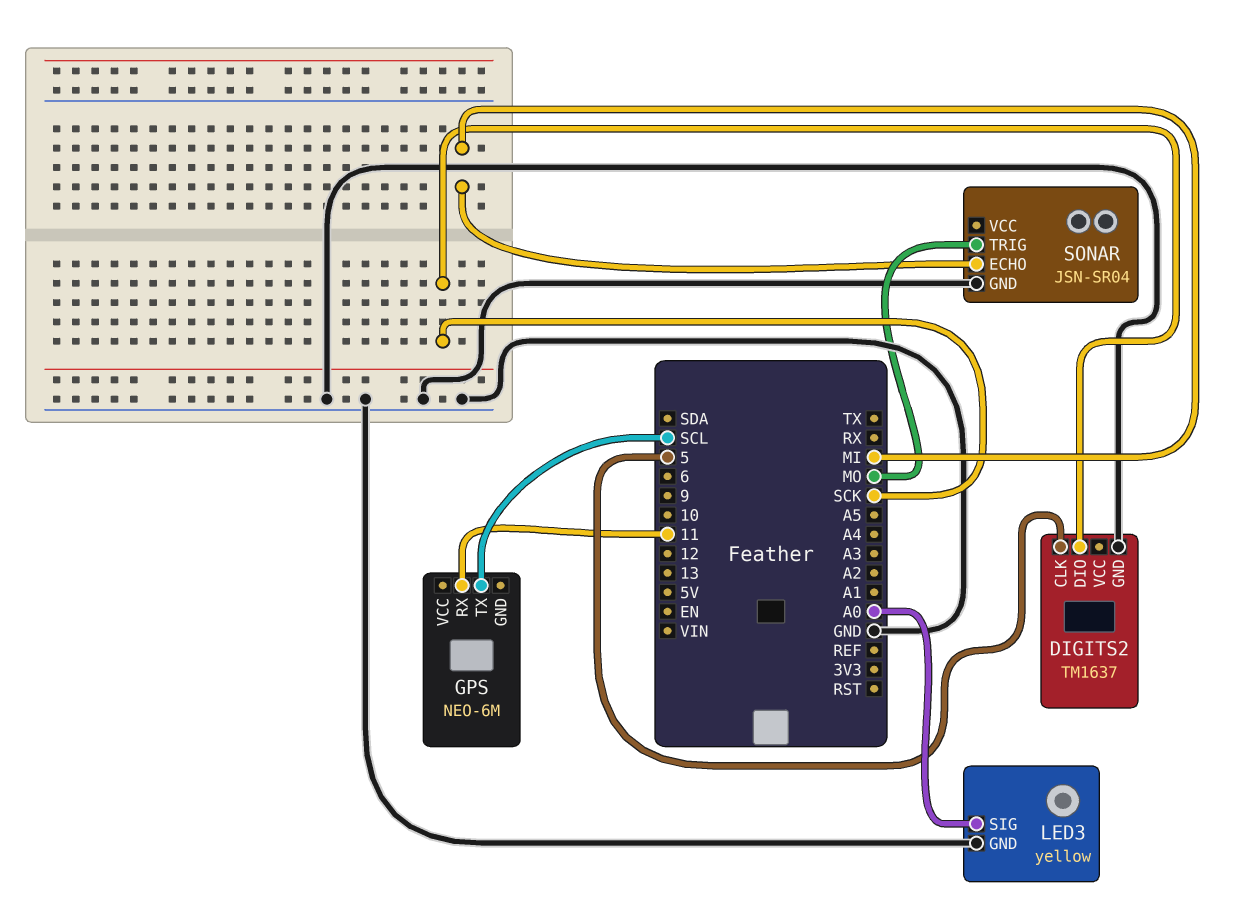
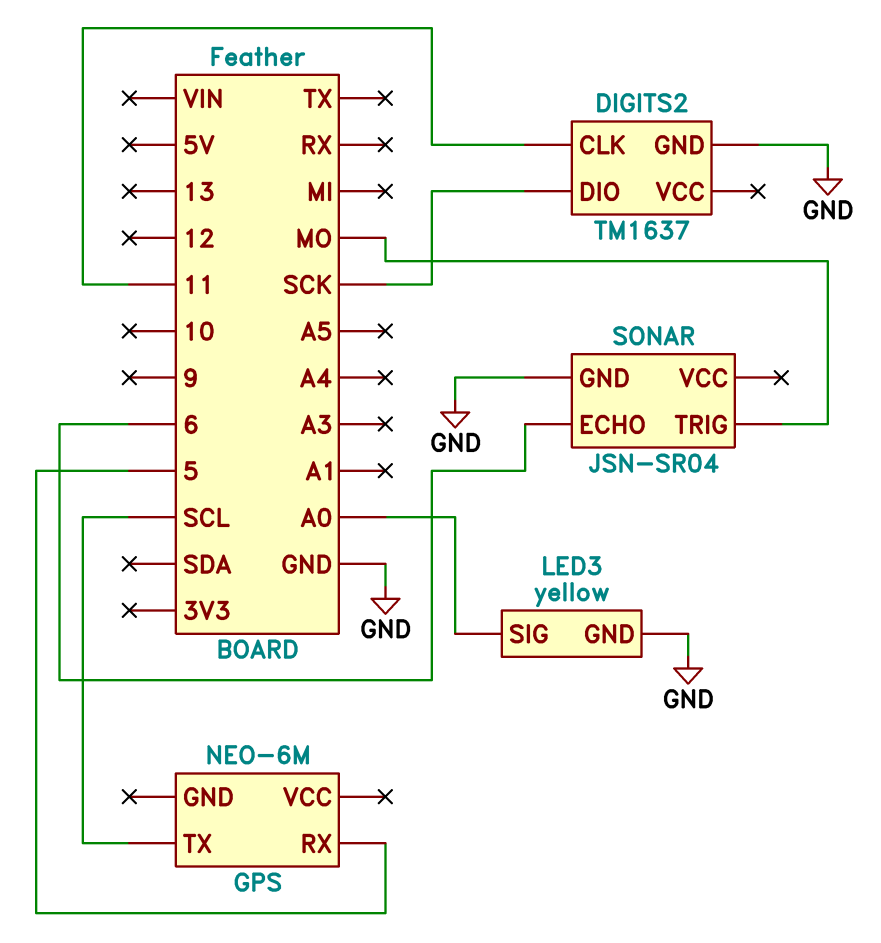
DIGITS2 pin CLK: 5 -> 11
GPS pin RX: 11 -> 5
SONAR pin ECHO: MI -> 6

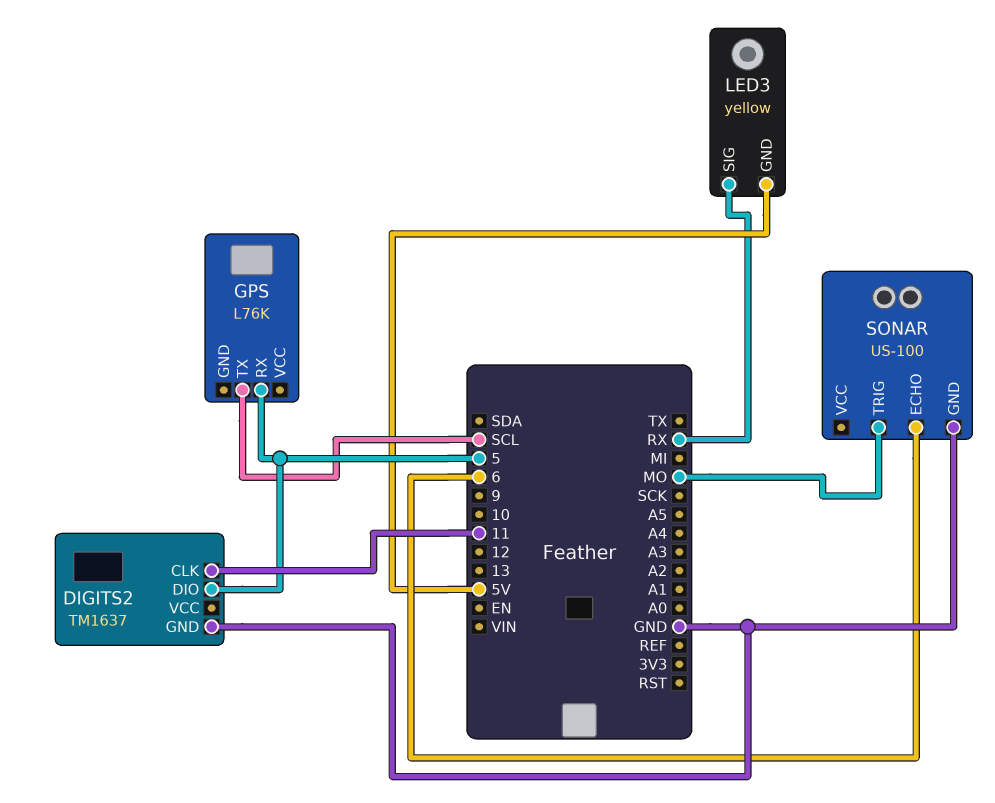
DIGITS2 pin DIO: SCK -> 5
GPS: NEO-6M -> L76K
LED3 pin GND: GND -> 5V
LED3 pin SIG: A0 -> RX
SONAR: JSN-SR04 -> US-100

